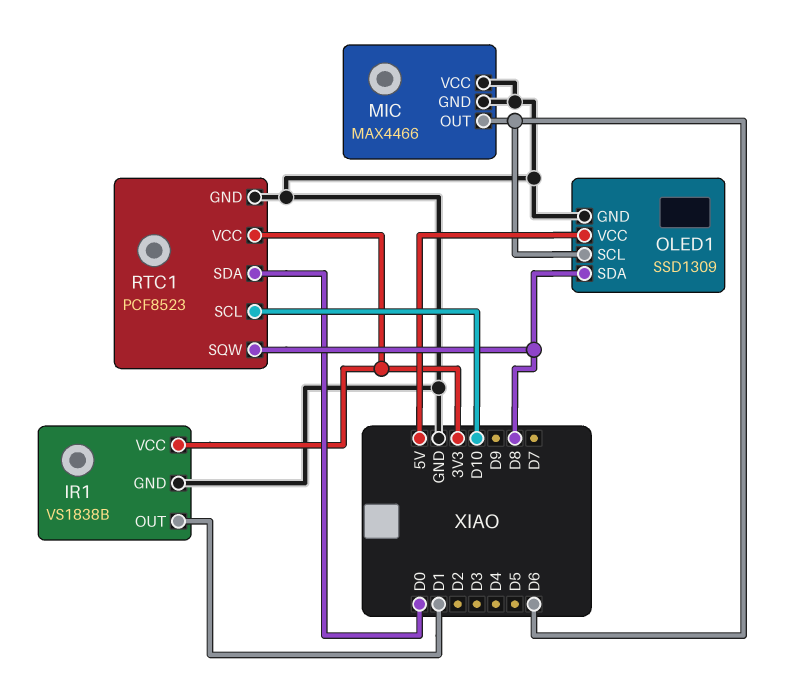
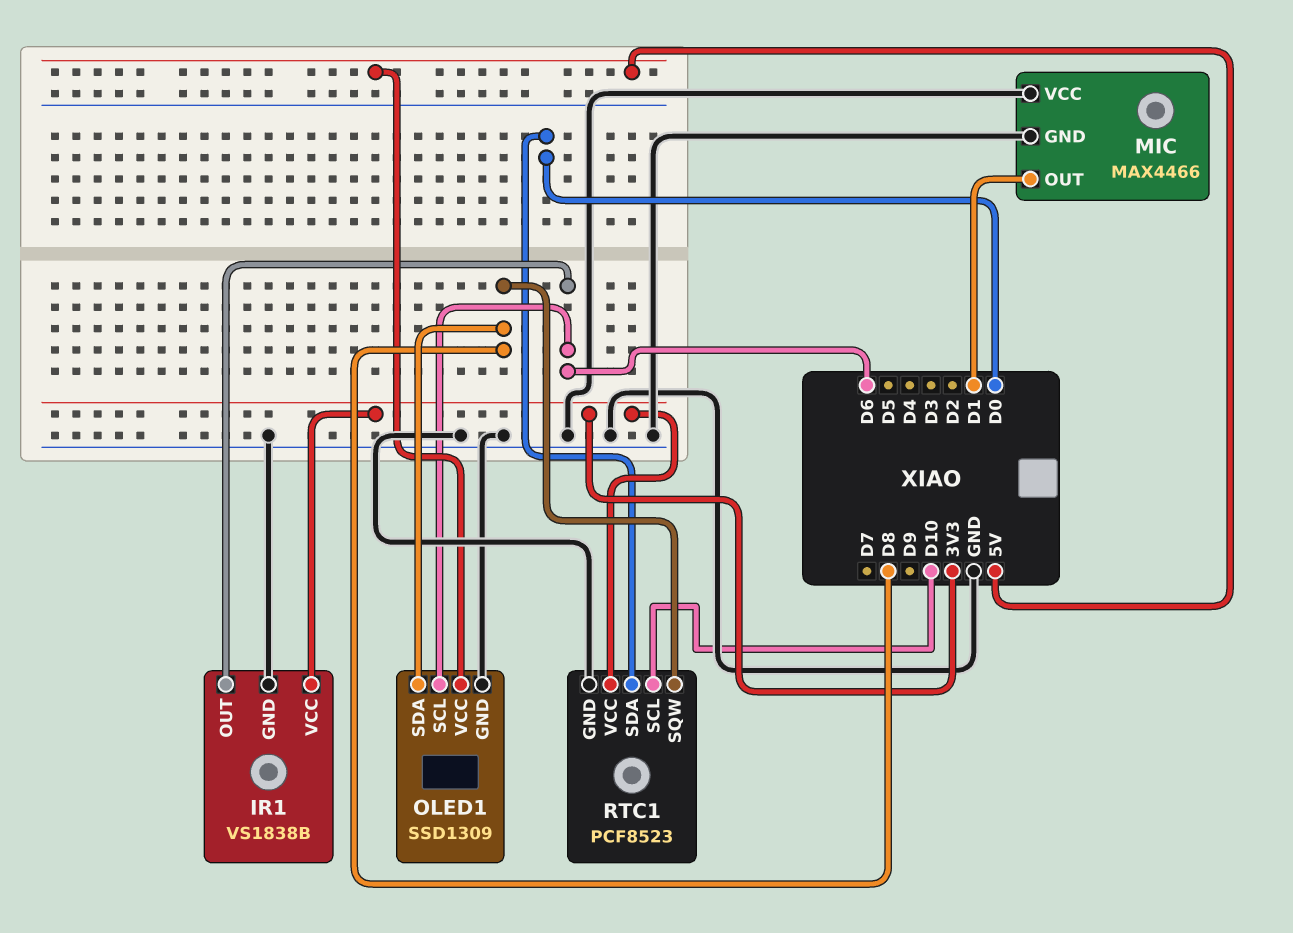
IR1 pin OUT: D1 -> D6
MIC pin OUT: D6 -> D1

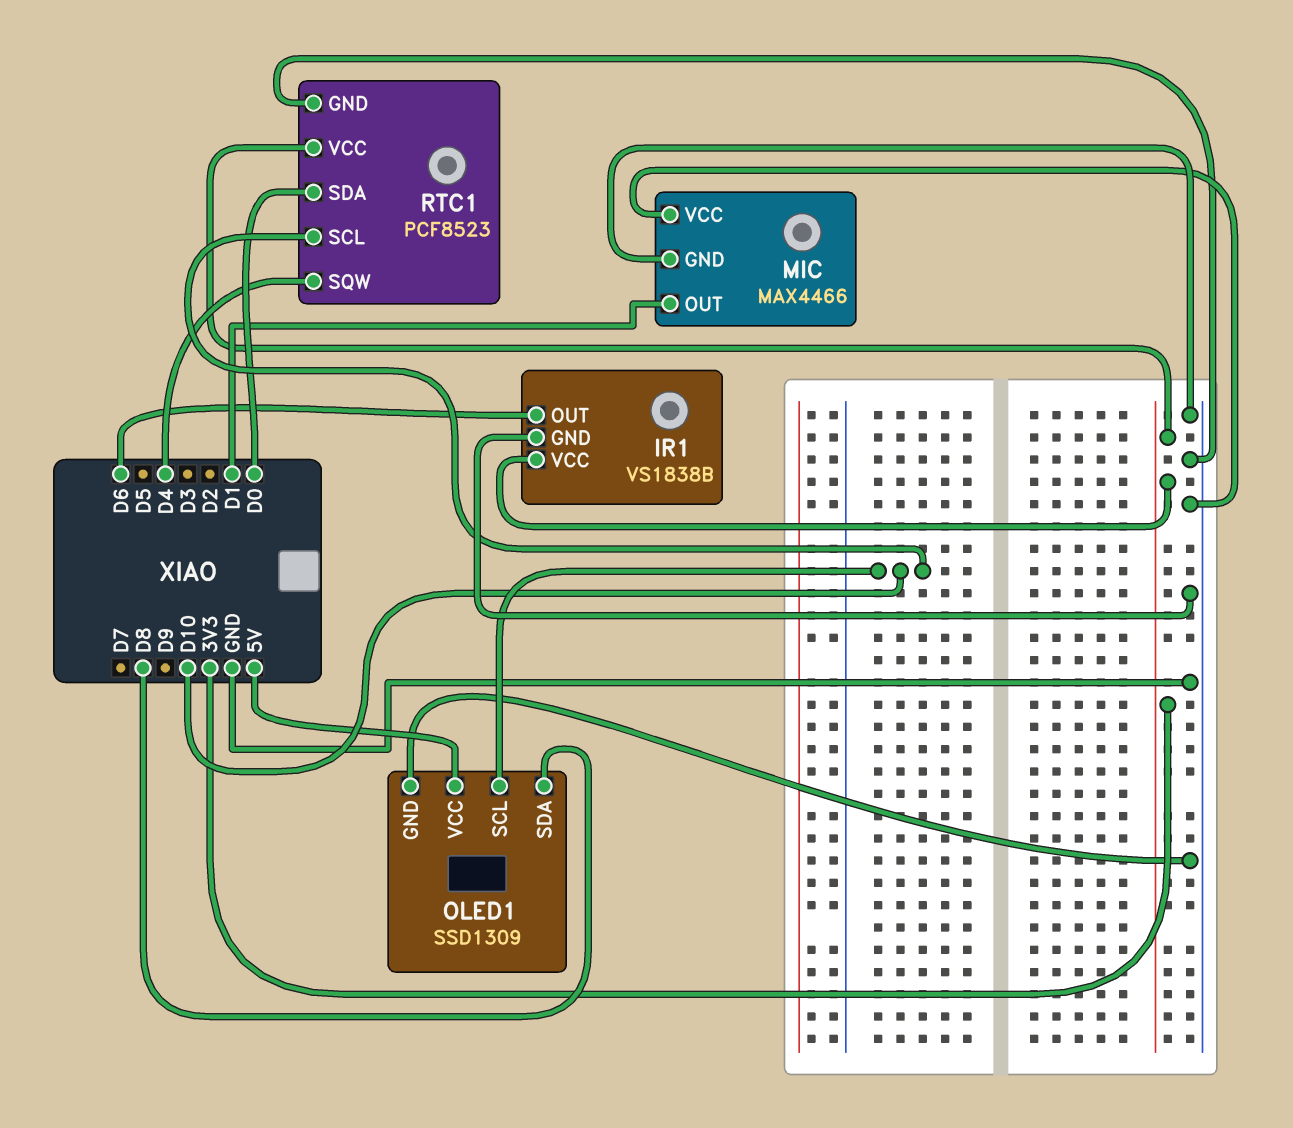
OLED1 pin SCL: D6 -> D10
RTC1 pin SQW: D8 -> D4

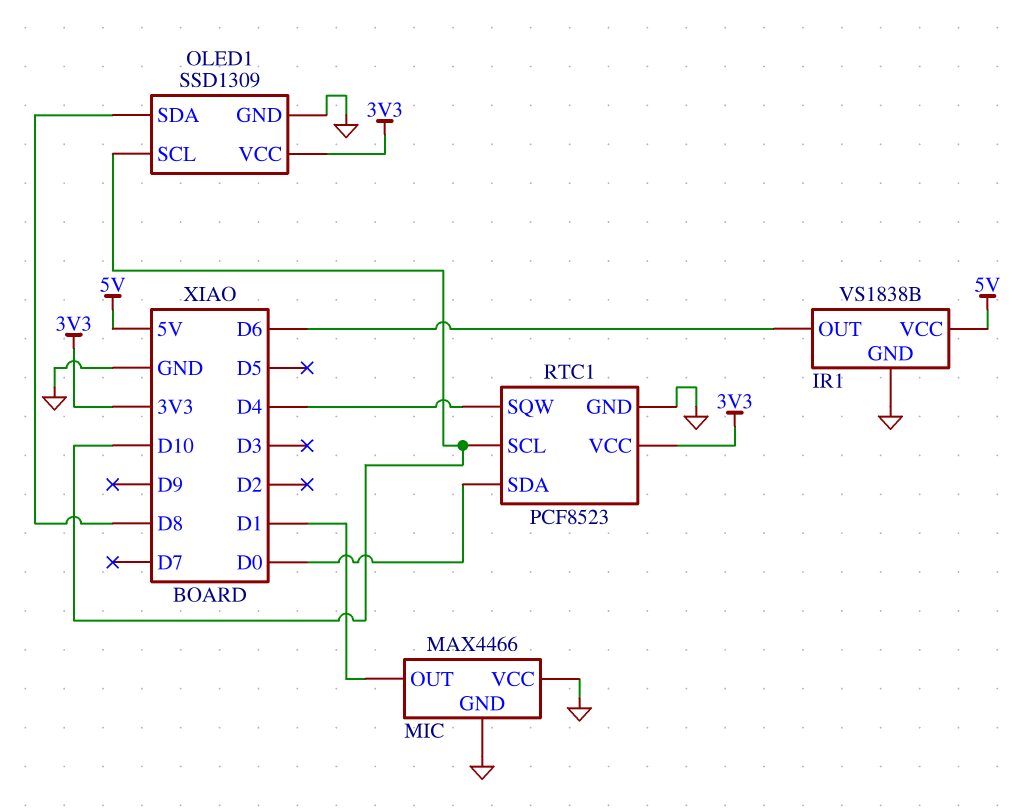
IR1 pin VCC: 3V3 -> 5V
OLED1 pin VCC: 5V -> 3V3

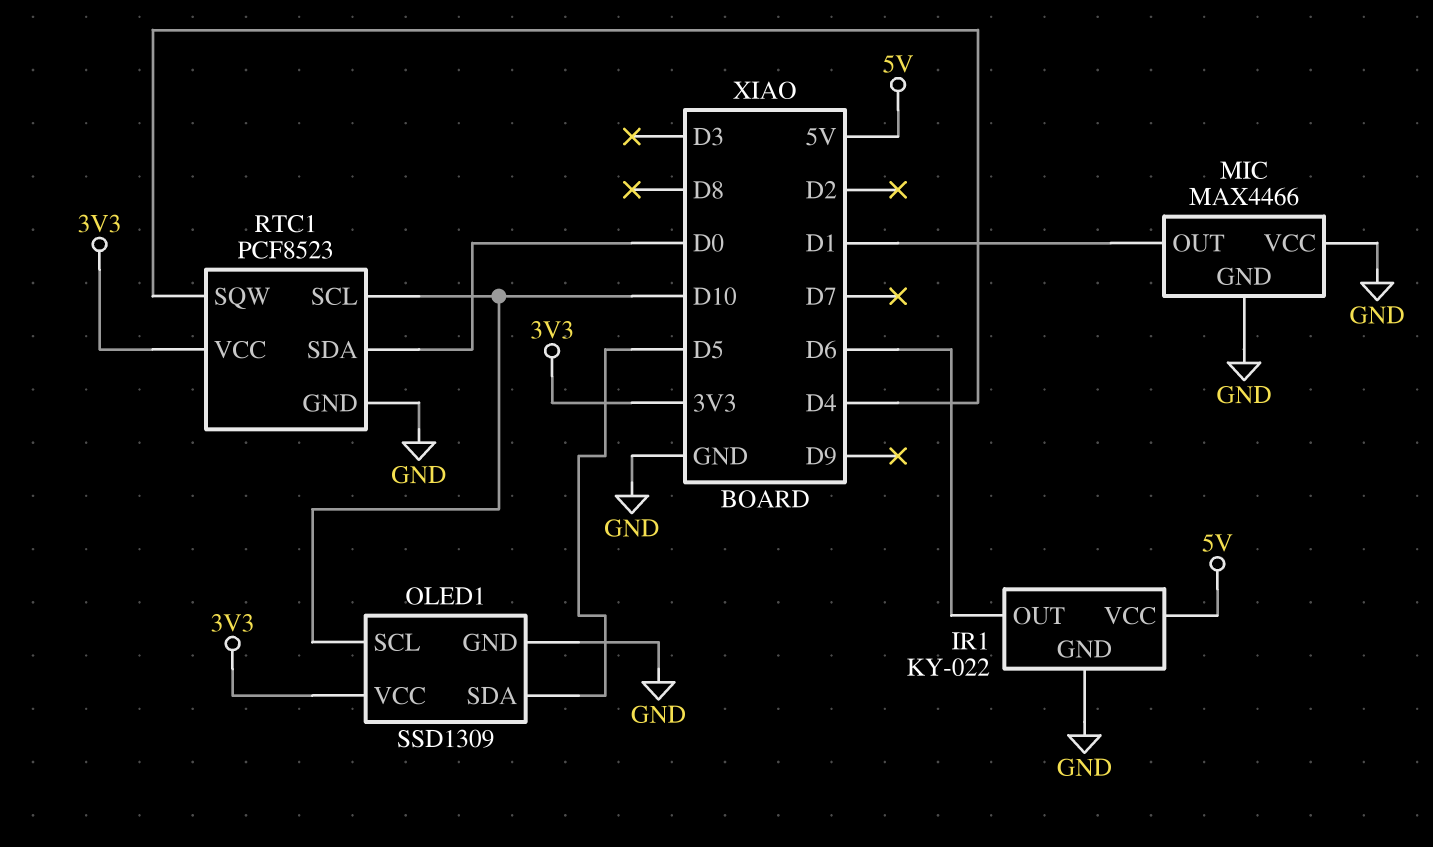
IR1: VS1838B -> KY-022
OLED1 pin SDA: D8 -> D5

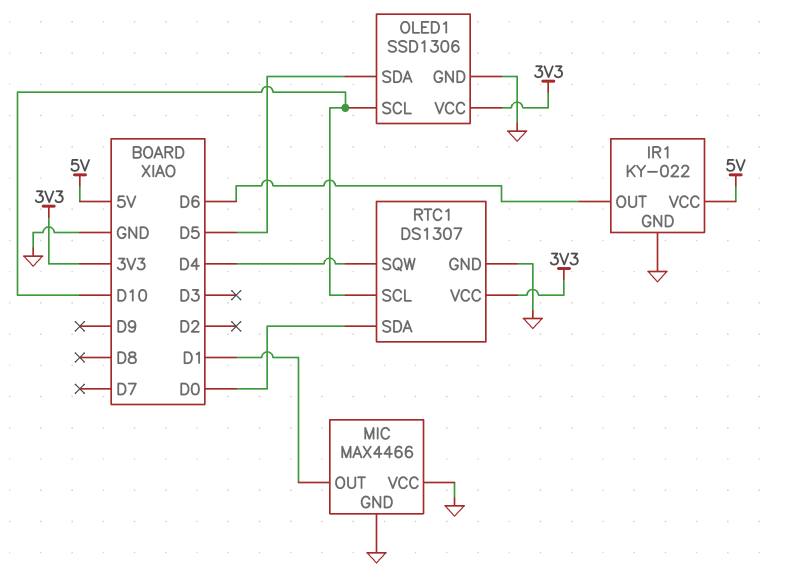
OLED1: SSD1309 -> SSD1306
RTC1: PCF8523 -> DS1307

